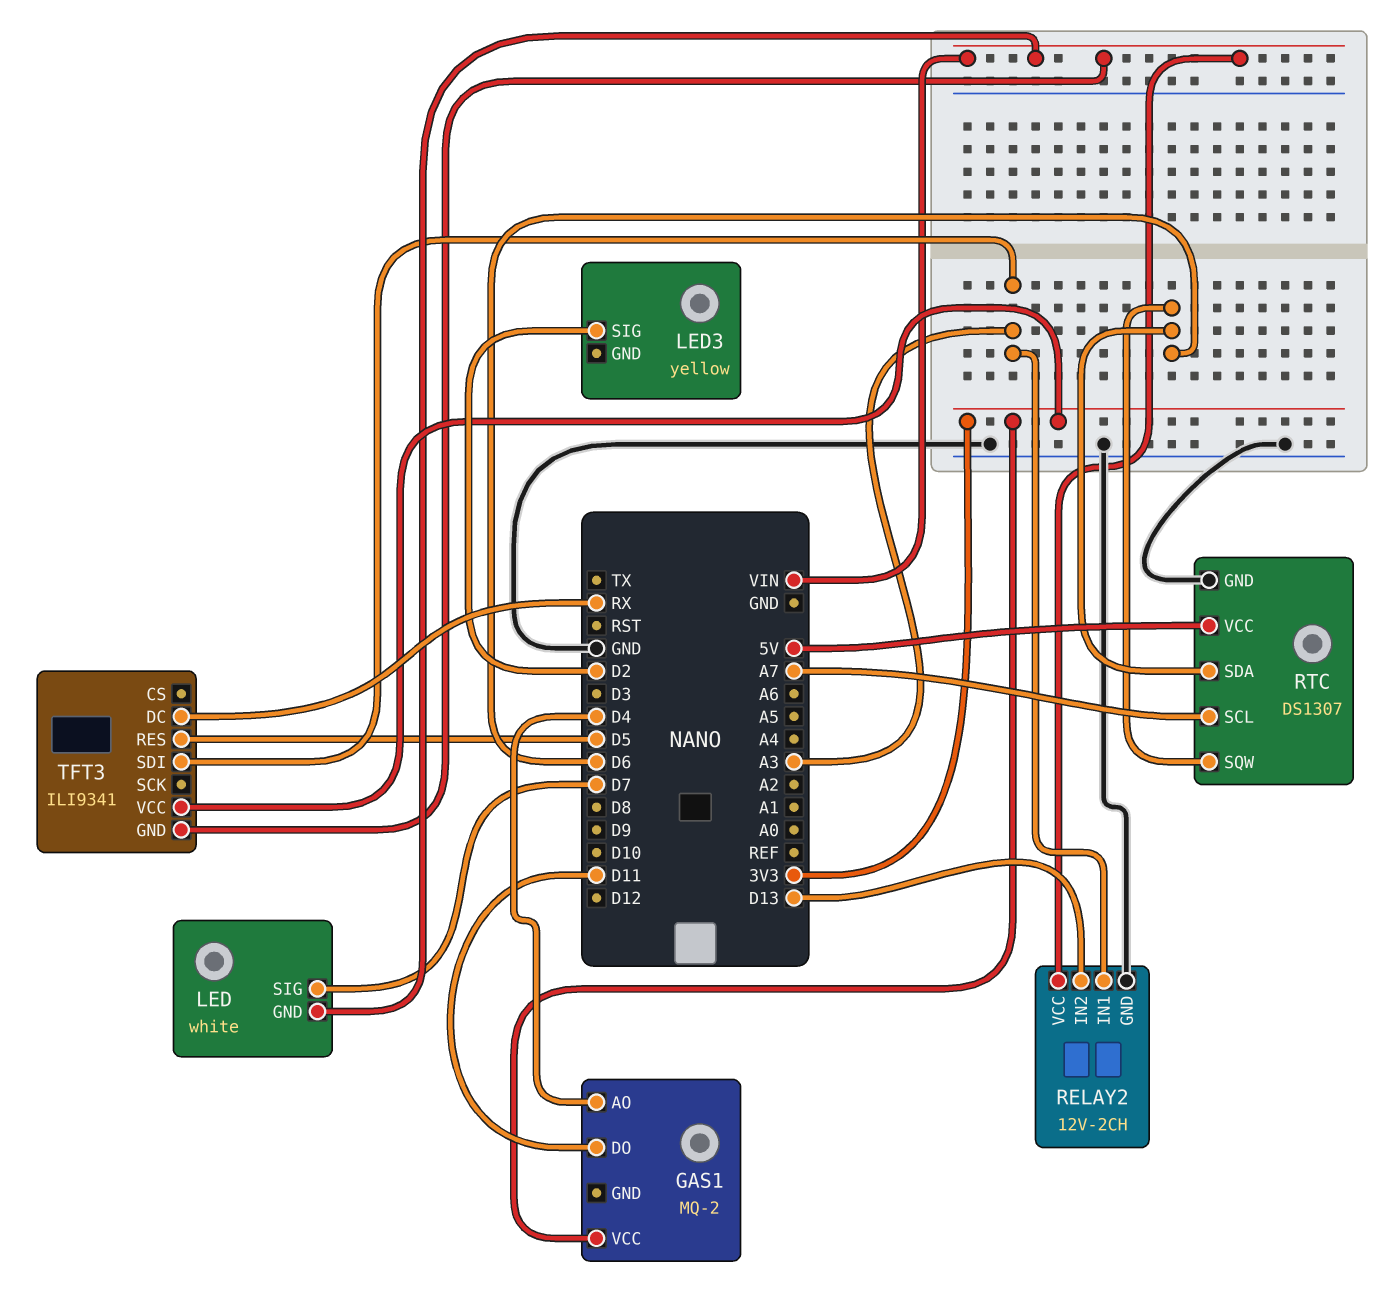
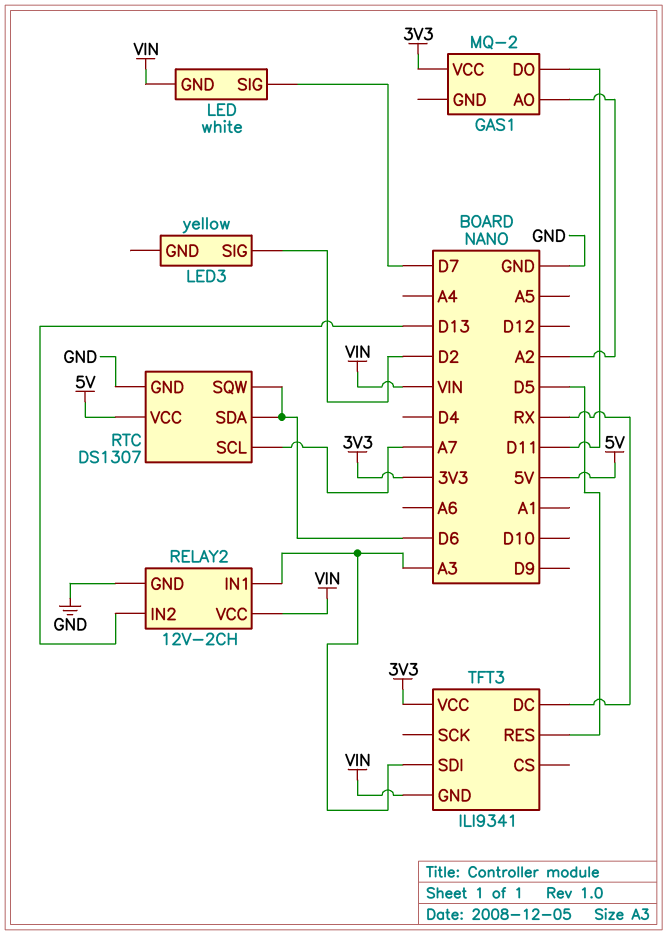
GAS1 pin AO: D4 -> A2

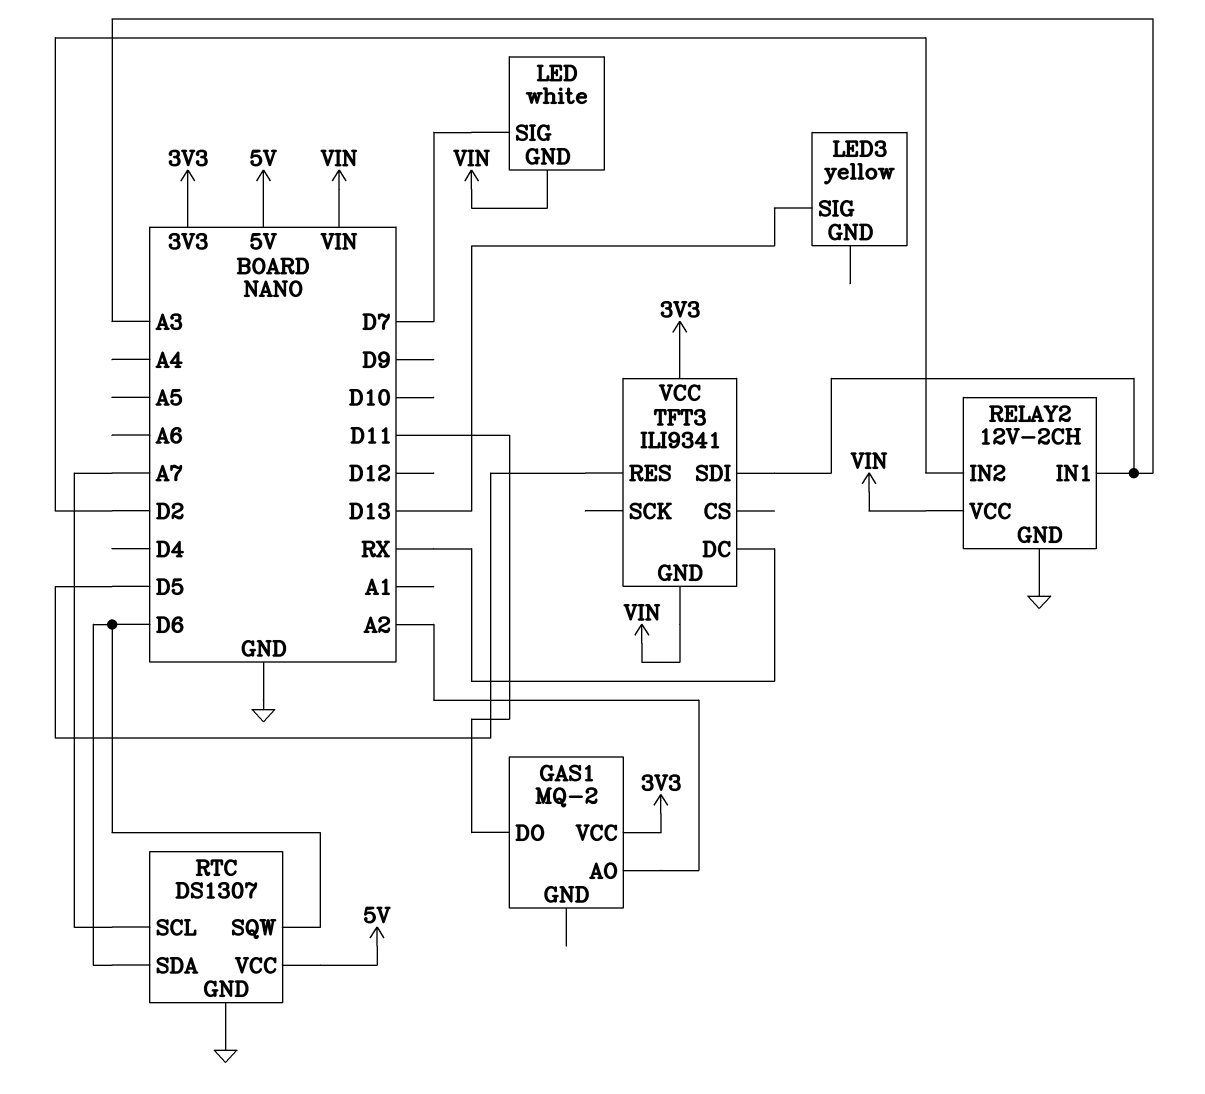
LED3 pin SIG: D2 -> D13
RELAY2 pin IN2: D13 -> D2

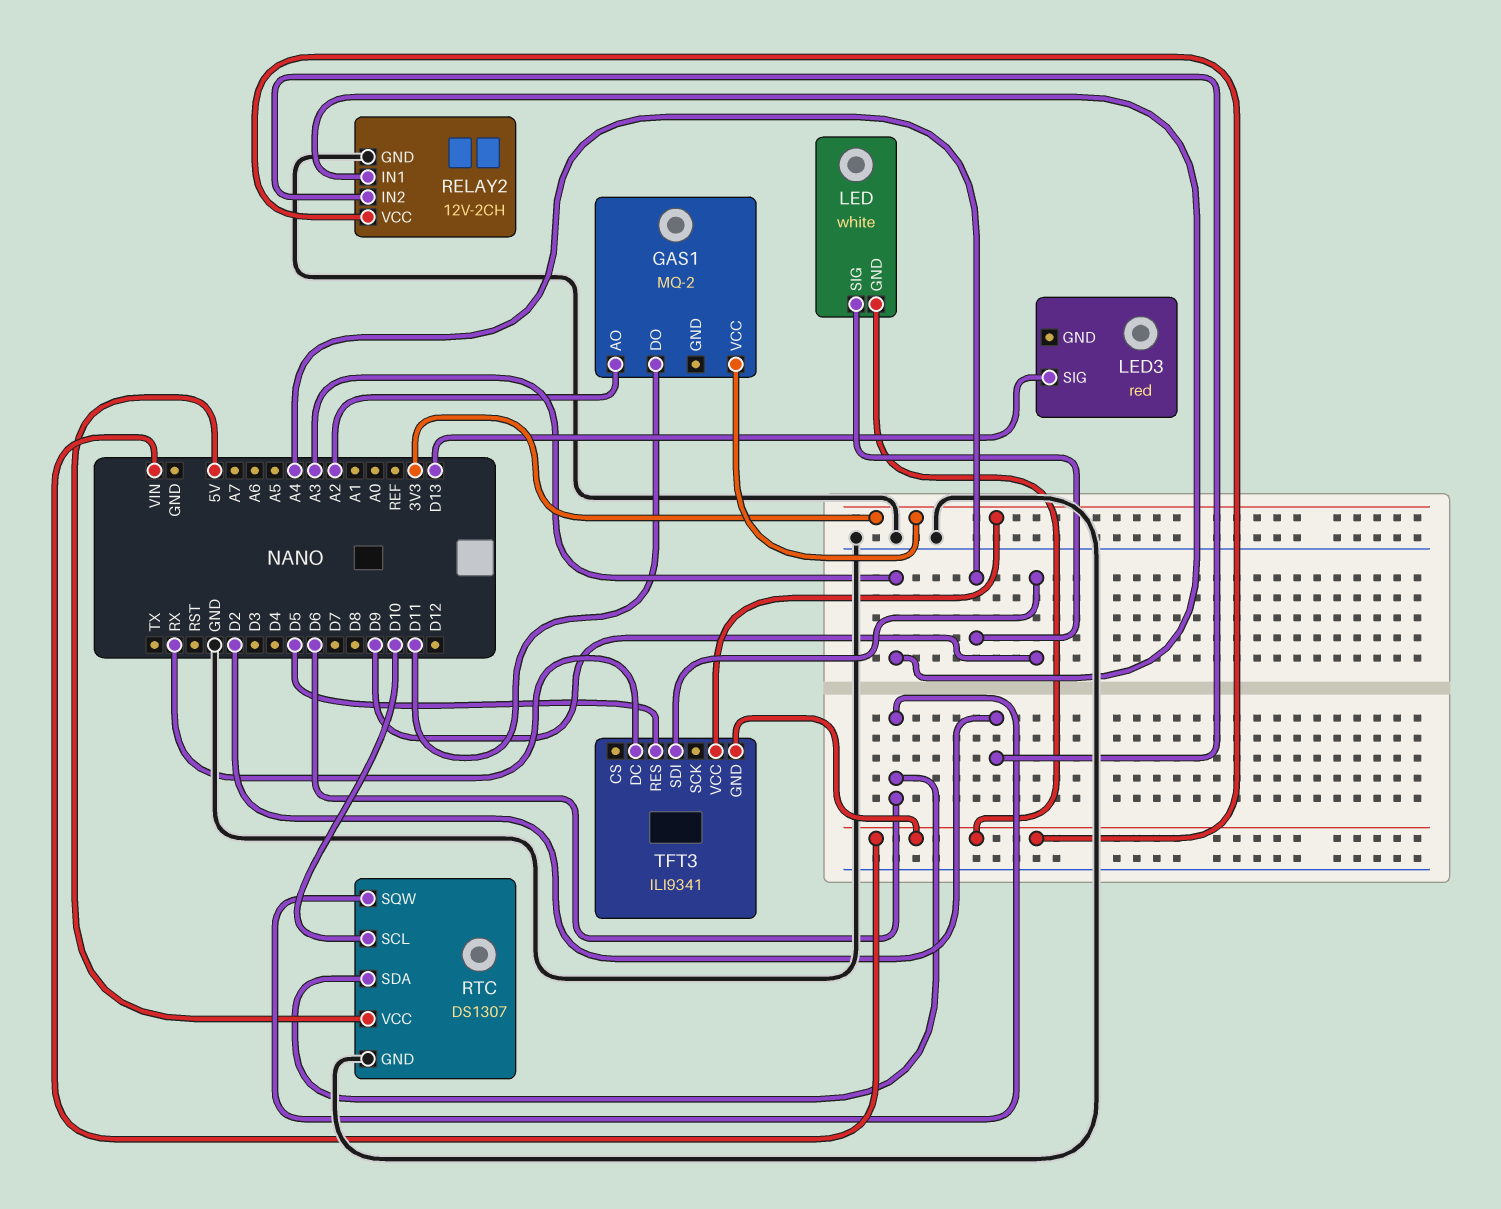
LED pin SIG: D7 -> A4
LED3: yellow -> red
RTC pin SCL: A7 -> D10
TFT3 pin SDI: A3 -> D9

